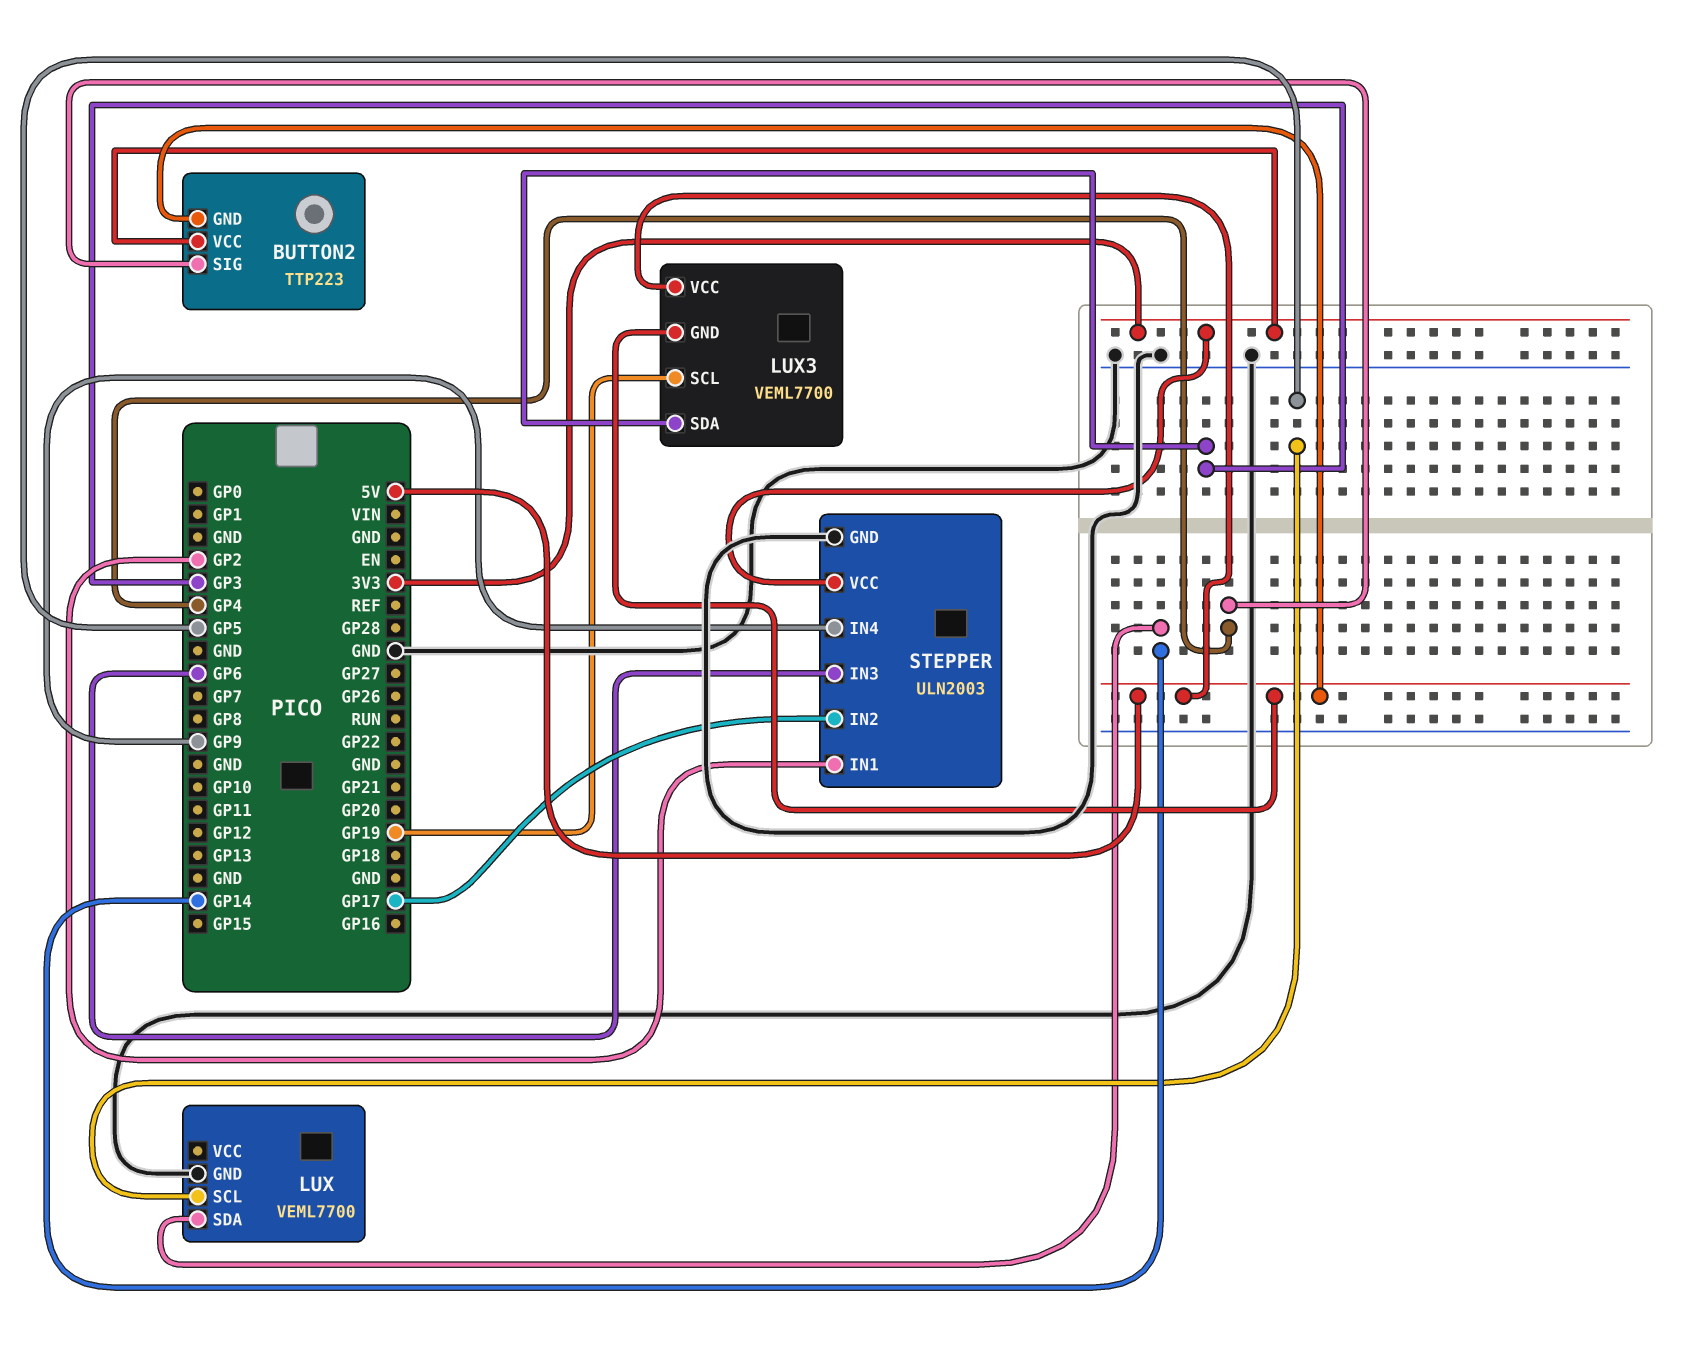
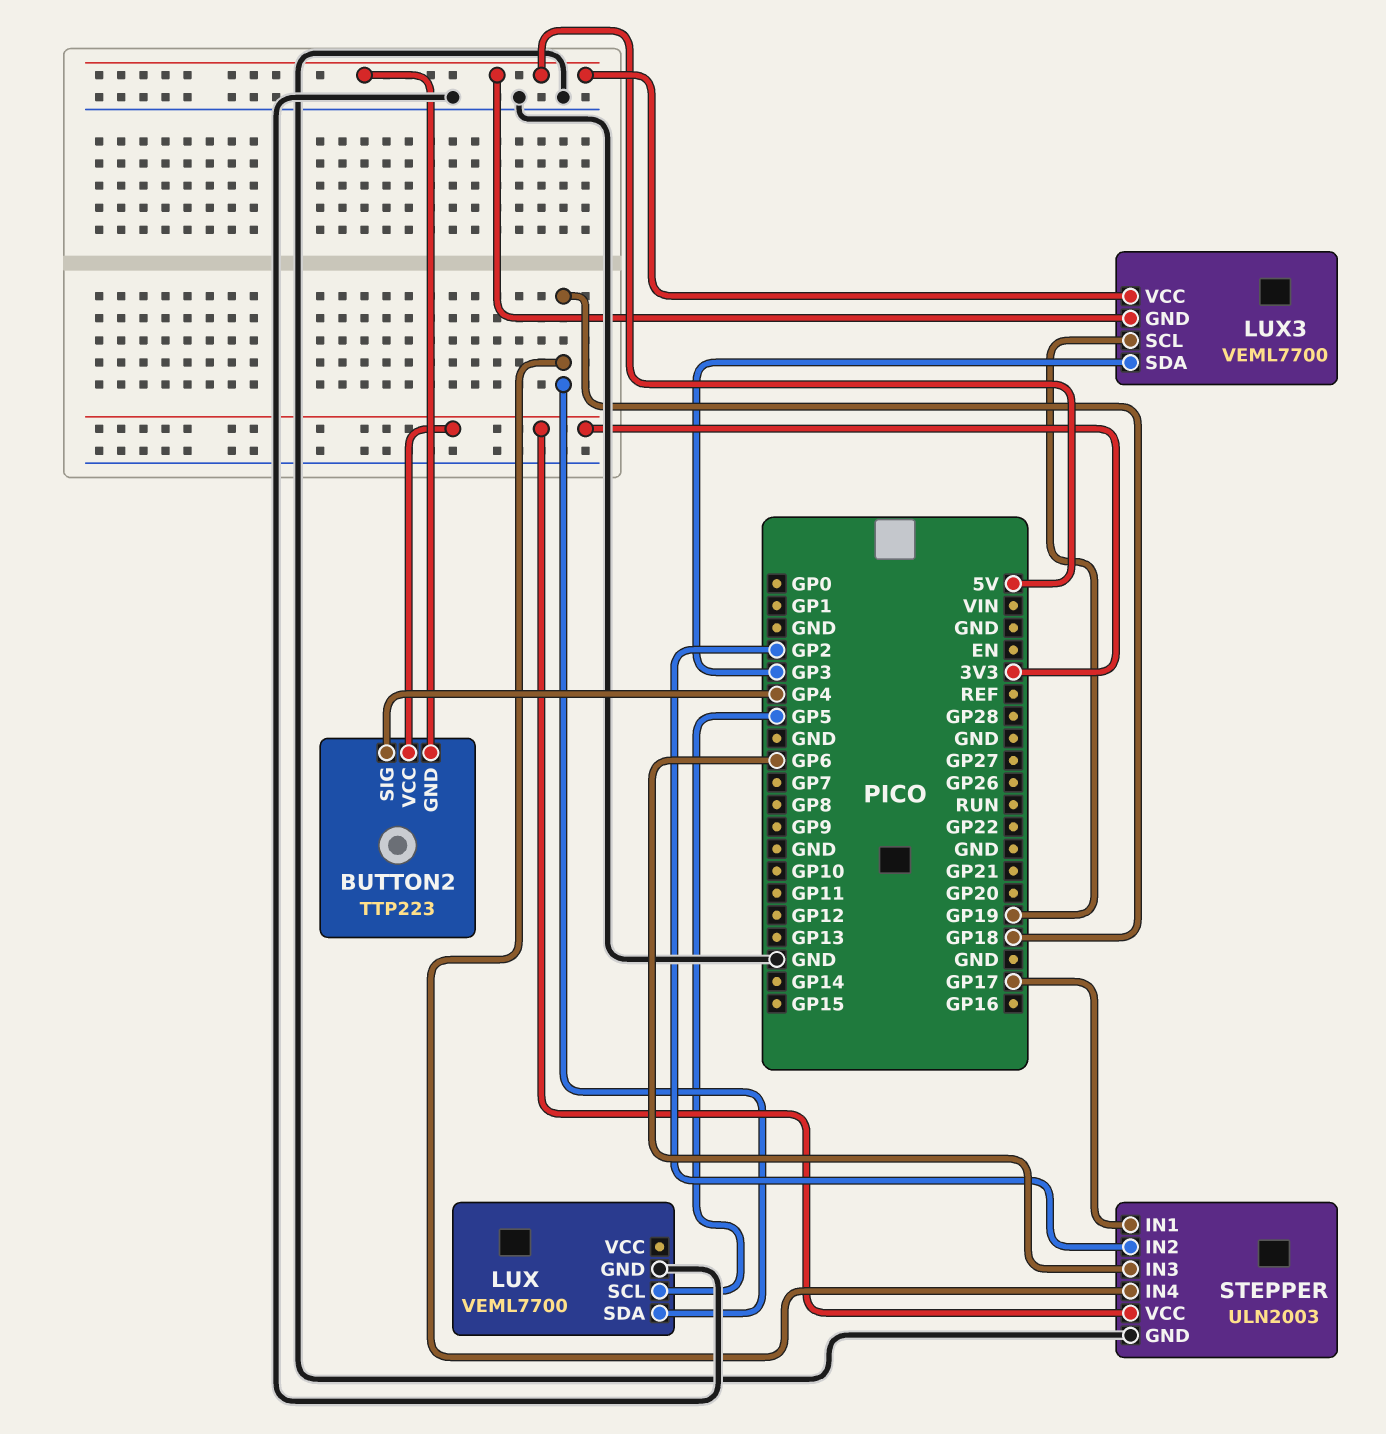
LUX pin SDA: GP14 -> GP18
STEPPER pin IN1: GP2 -> GP17
STEPPER pin IN2: GP17 -> GP2
STEPPER pin IN4: GP9 -> GP18

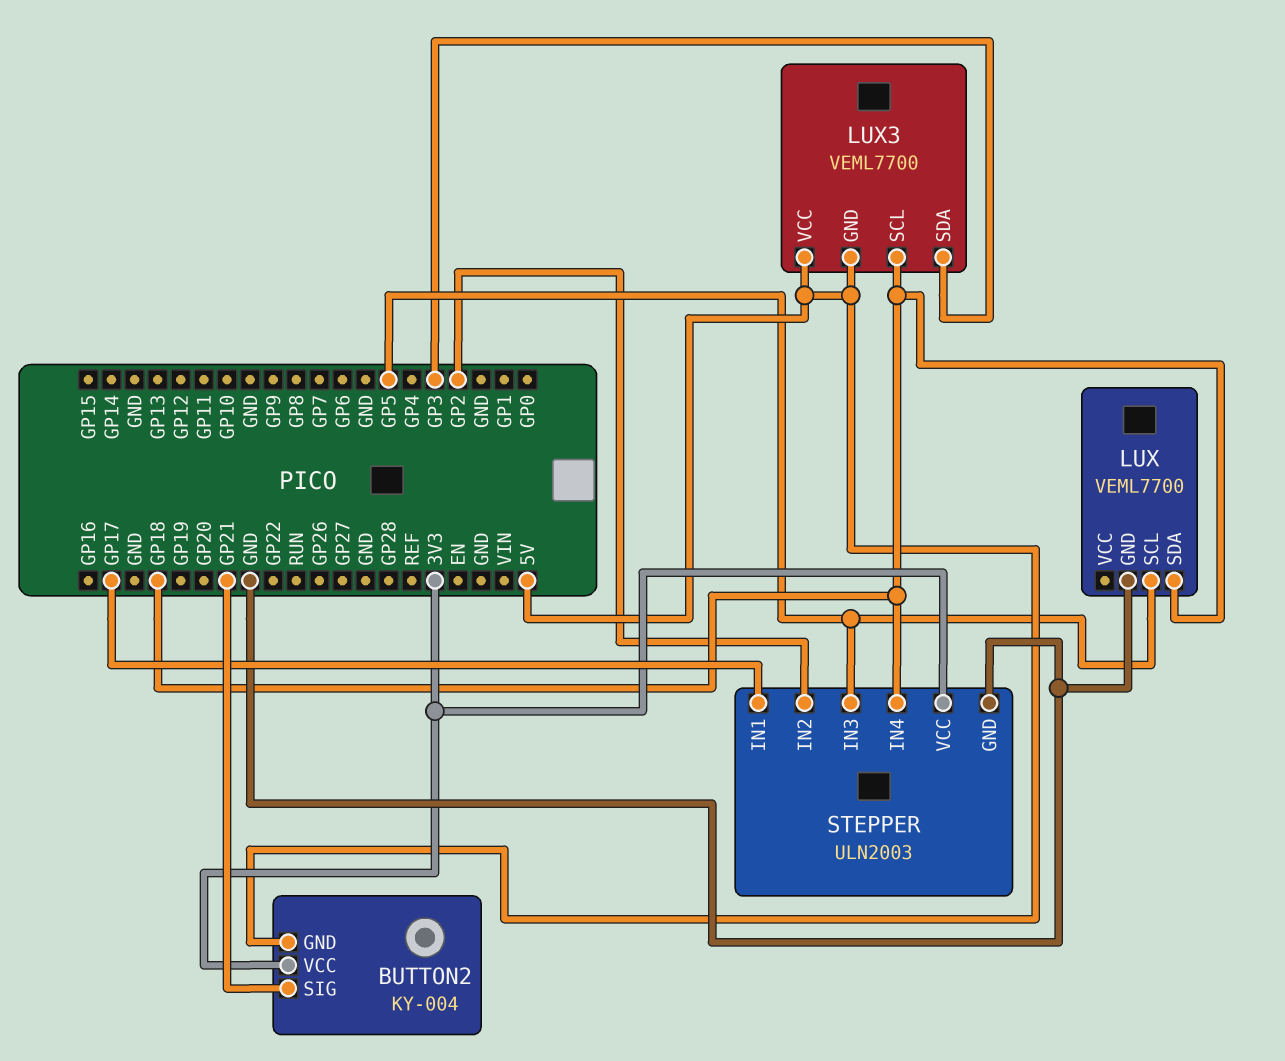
BUTTON2: TTP223 -> KY-004
BUTTON2 pin SIG: GP4 -> GP21
LUX3 pin SCL: GP19 -> GP18
STEPPER pin IN3: GP6 -> GP5

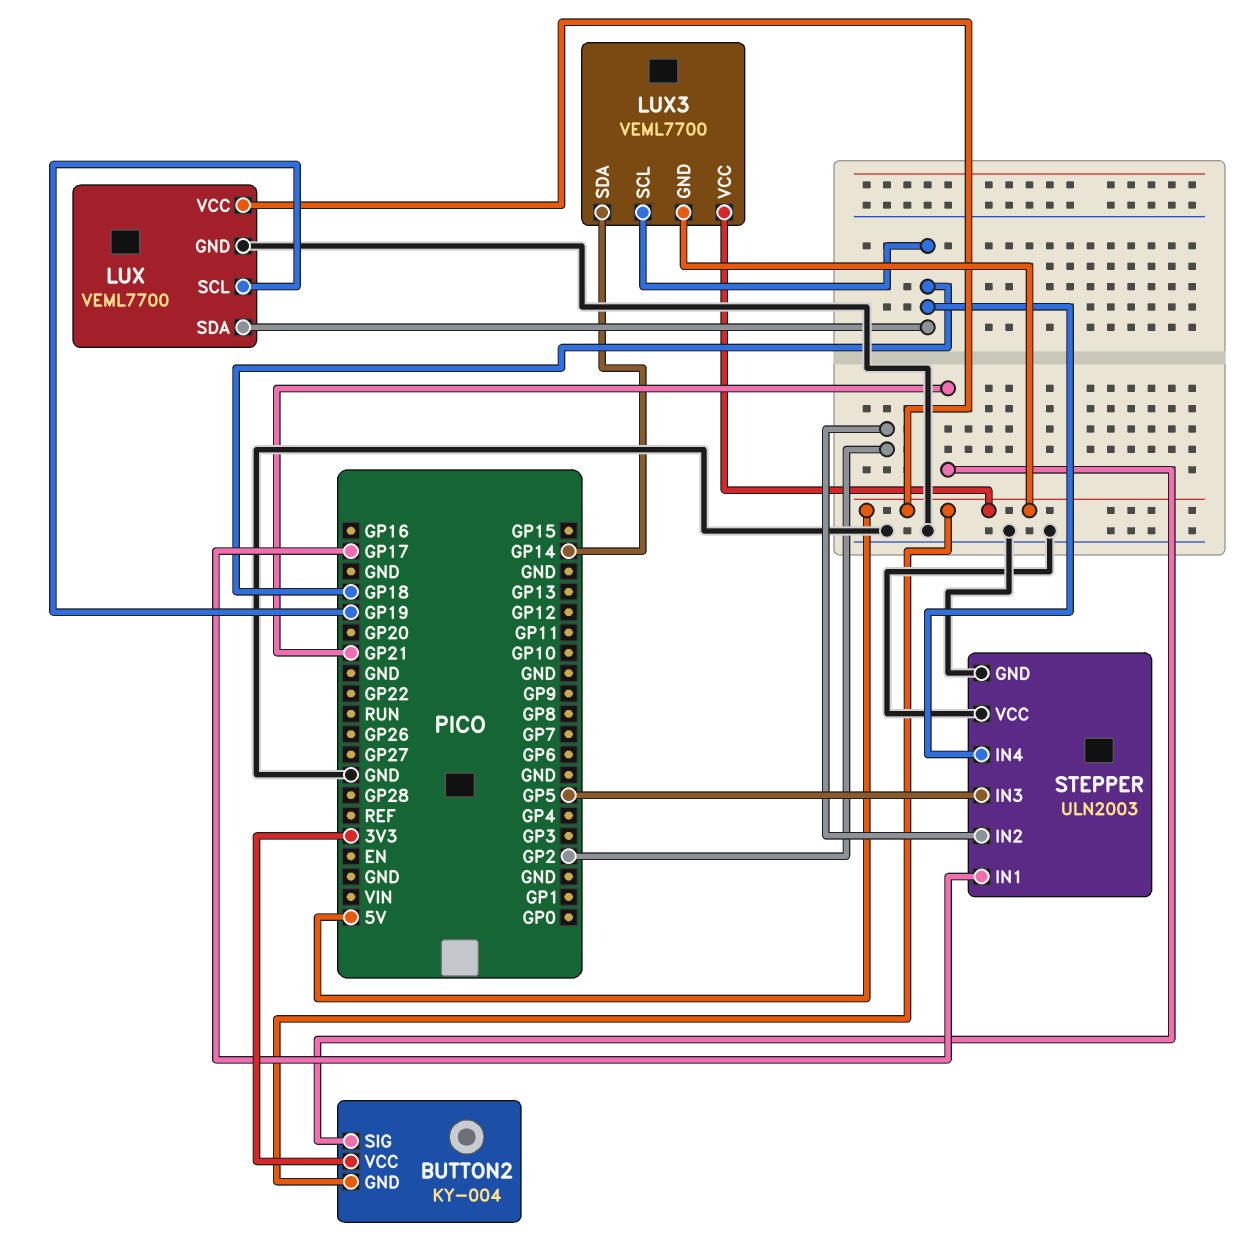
LUX pin SCL: GP5 -> GP19
LUX pin VCC: none -> 5V
LUX3 pin SDA: GP3 -> GP14
STEPPER pin VCC: 3V3 -> GND

